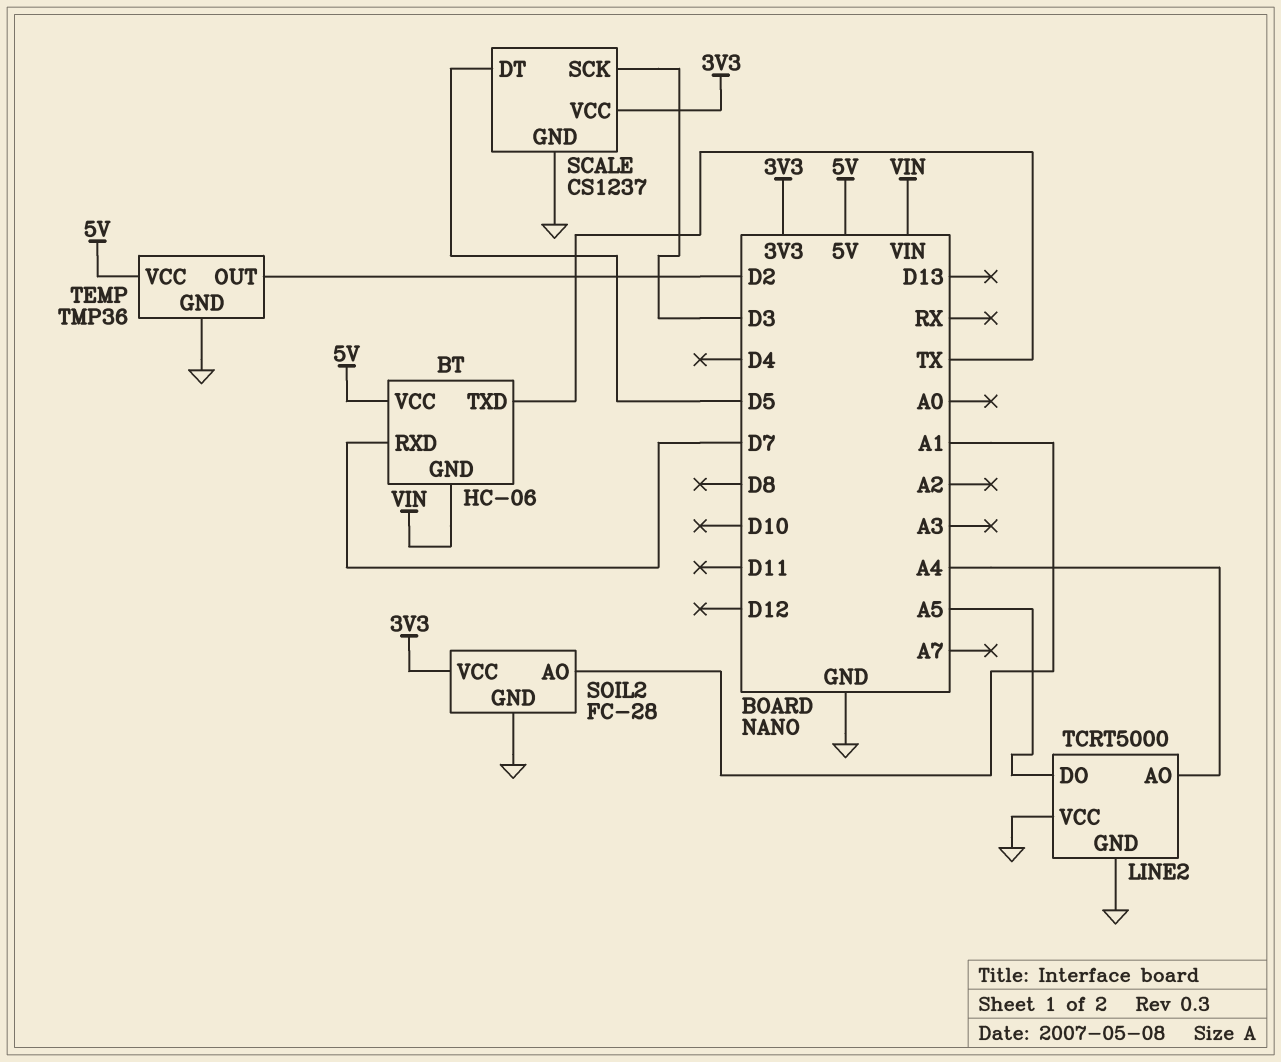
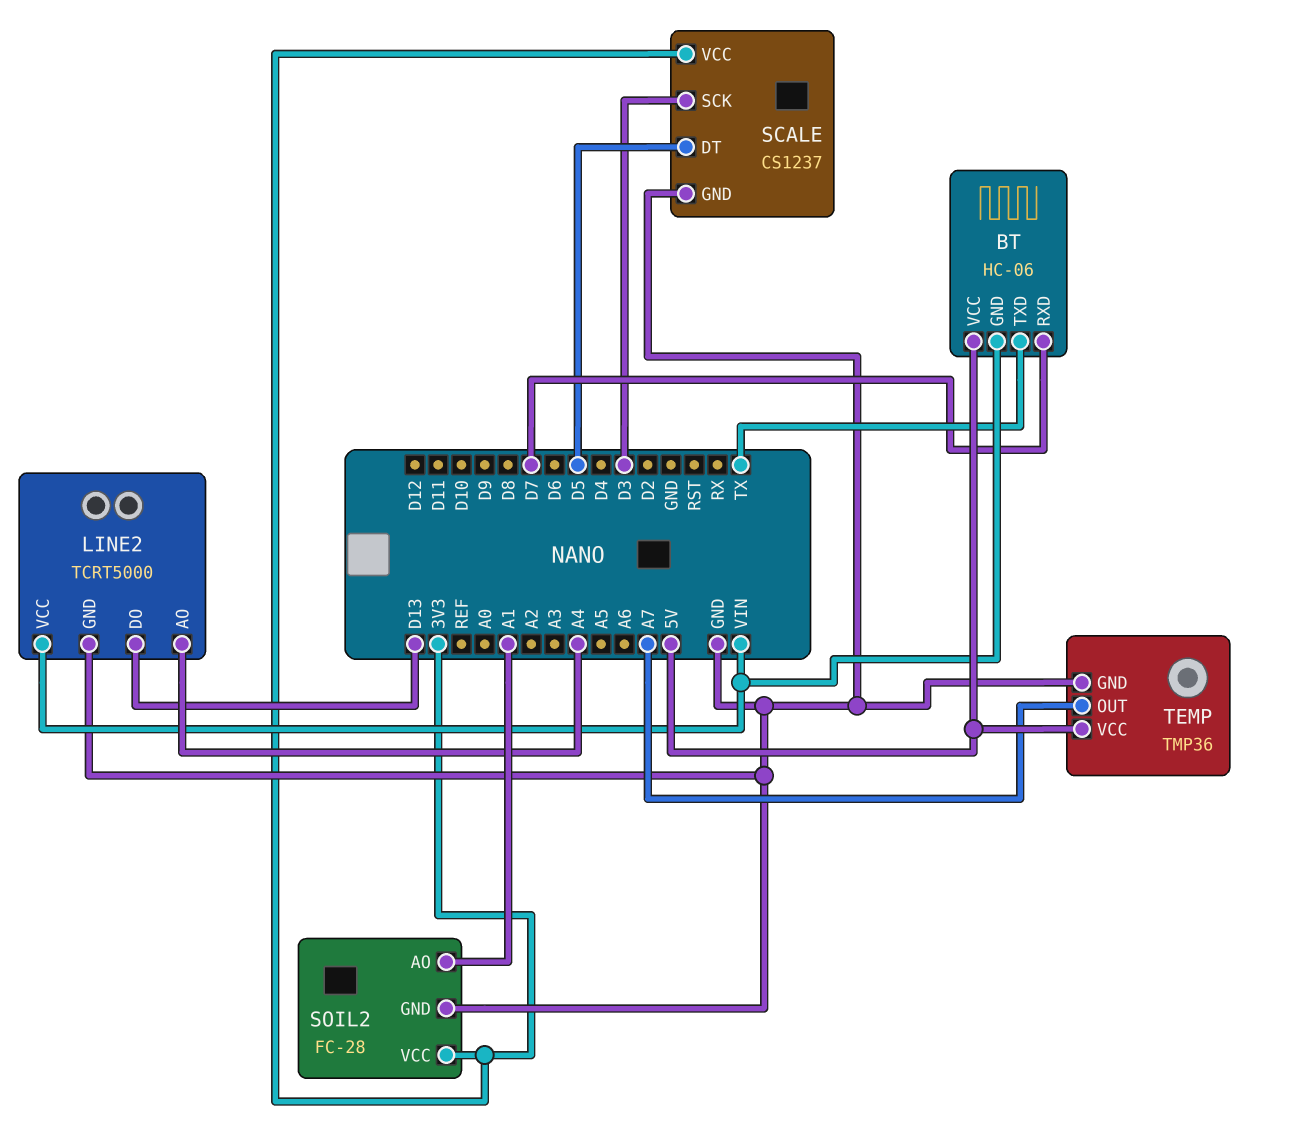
LINE2 pin DO: A5 -> D13
LINE2 pin VCC: GND -> VIN
TEMP pin OUT: D2 -> A7

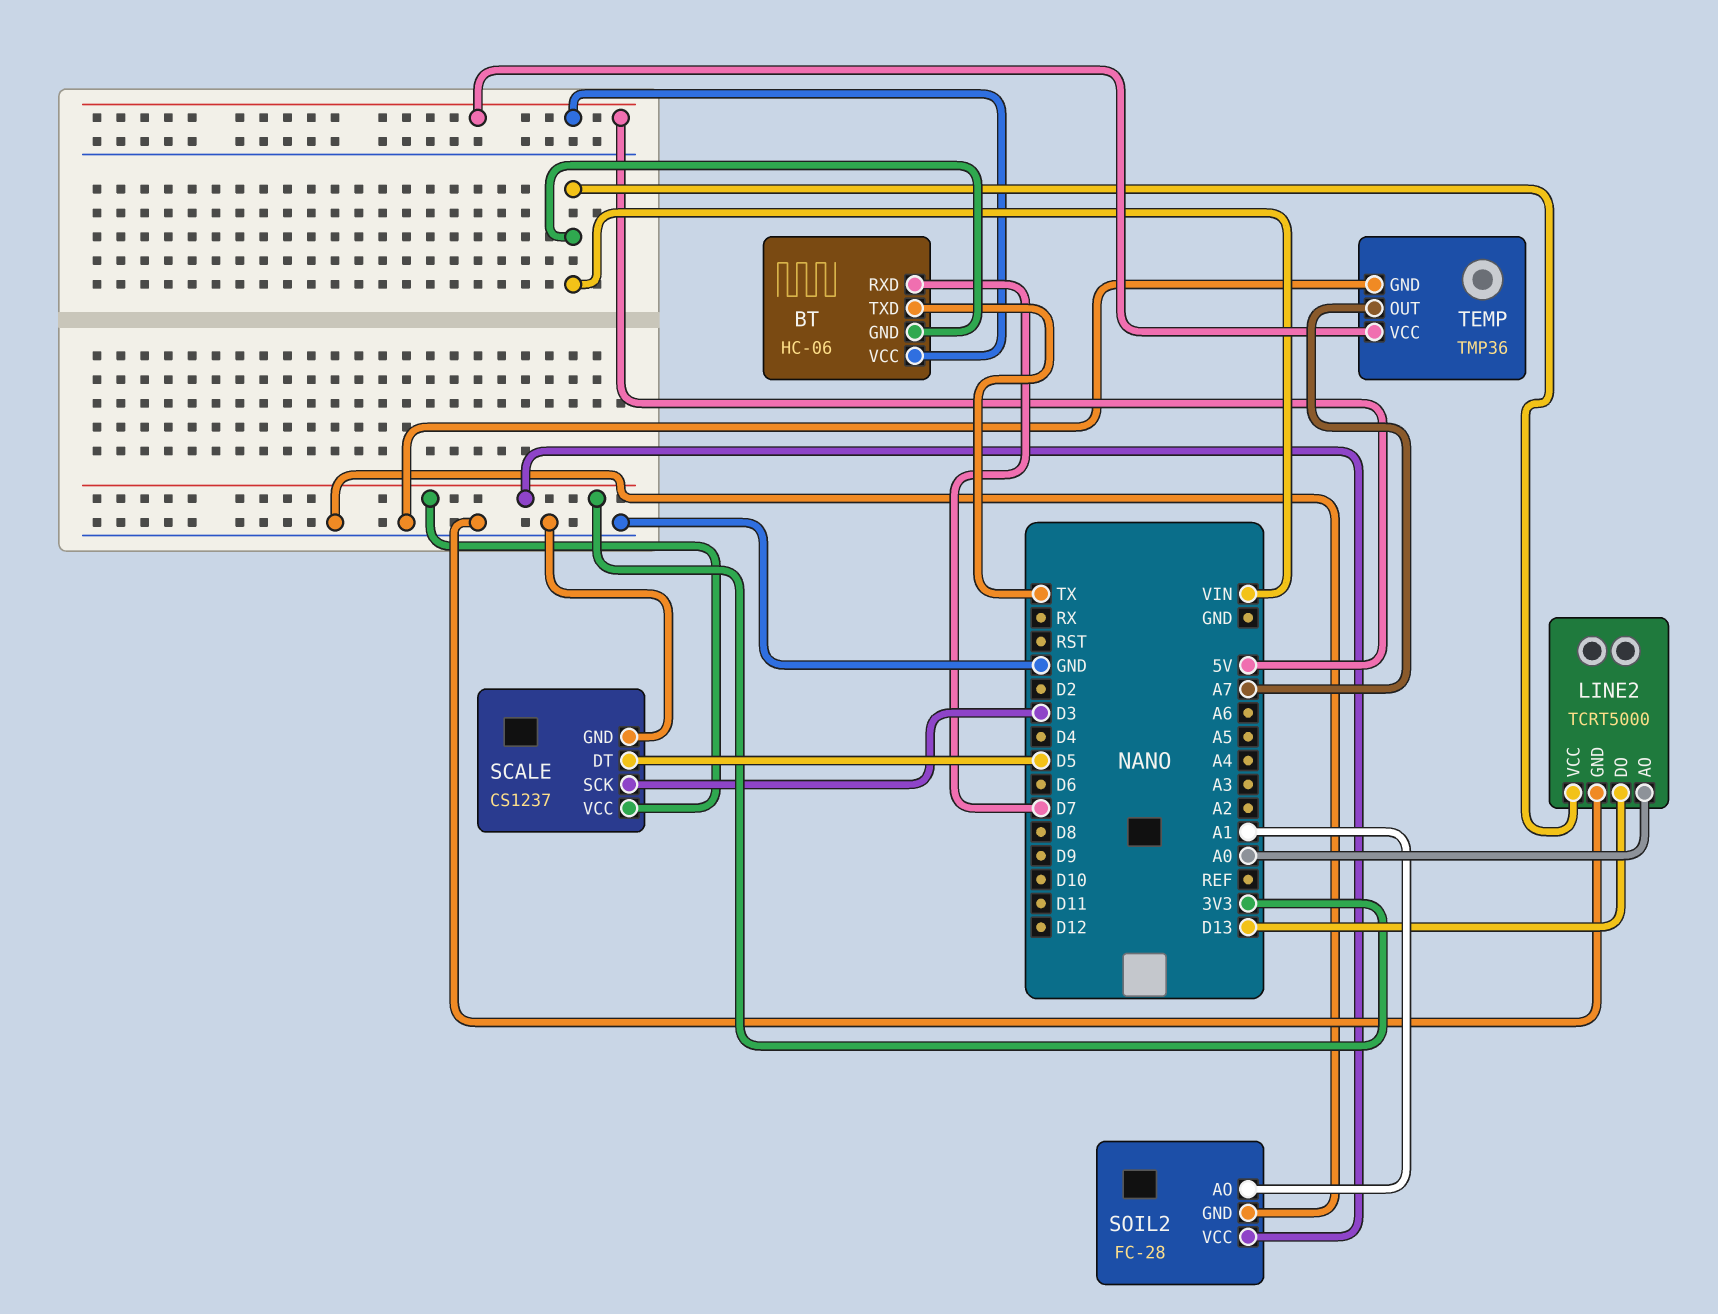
LINE2 pin AO: A4 -> A0

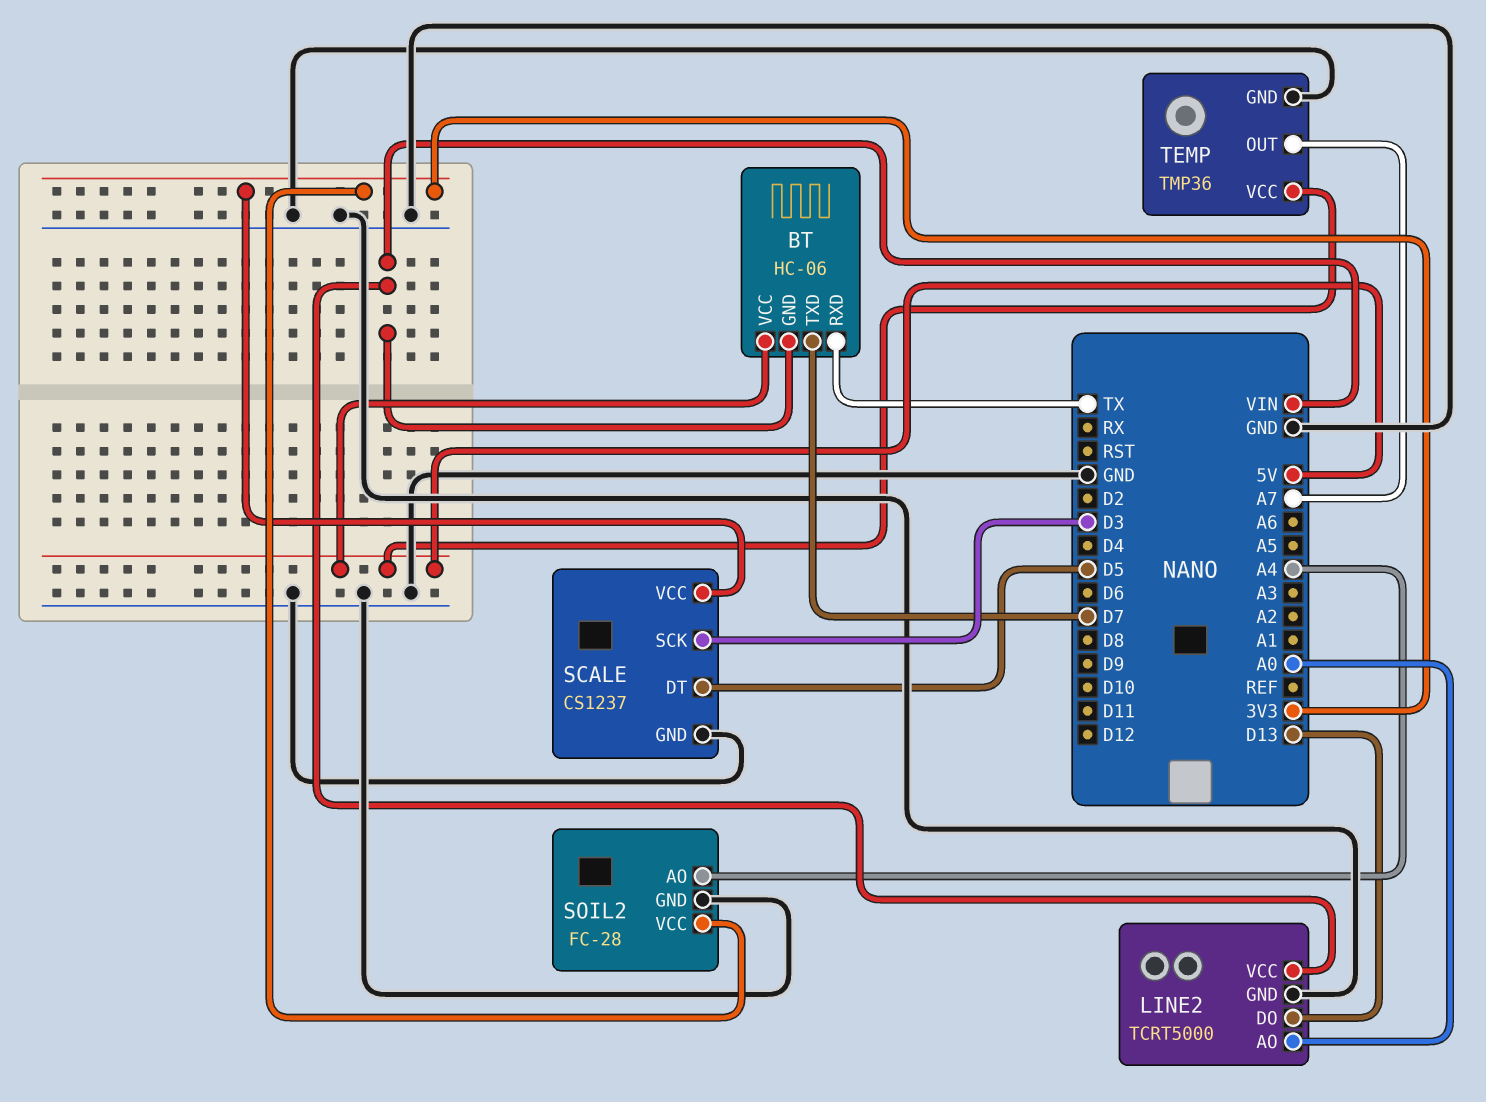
BT pin RXD: D7 -> TX
BT pin TXD: TX -> D7
SOIL2 pin AO: A1 -> A4

